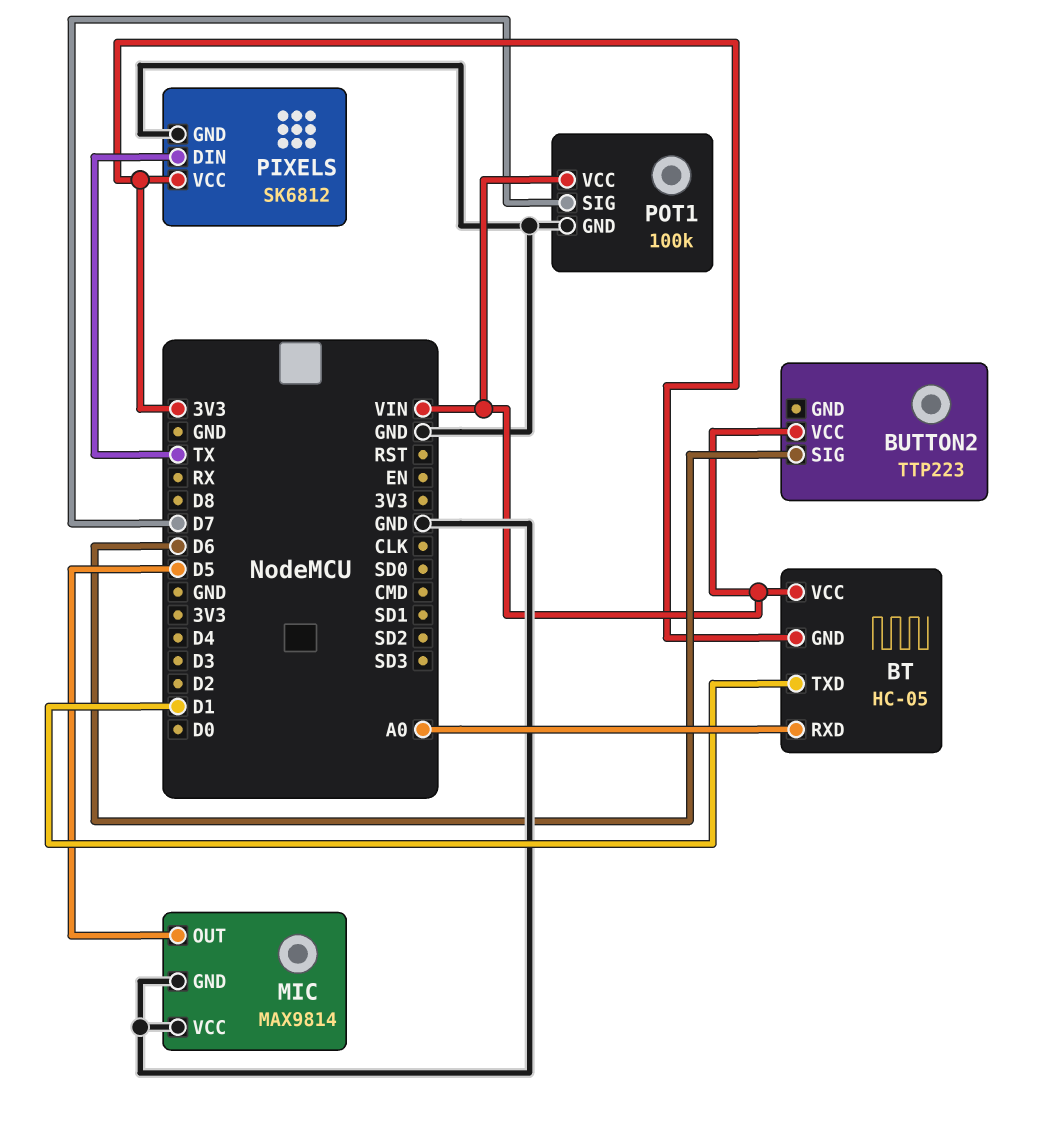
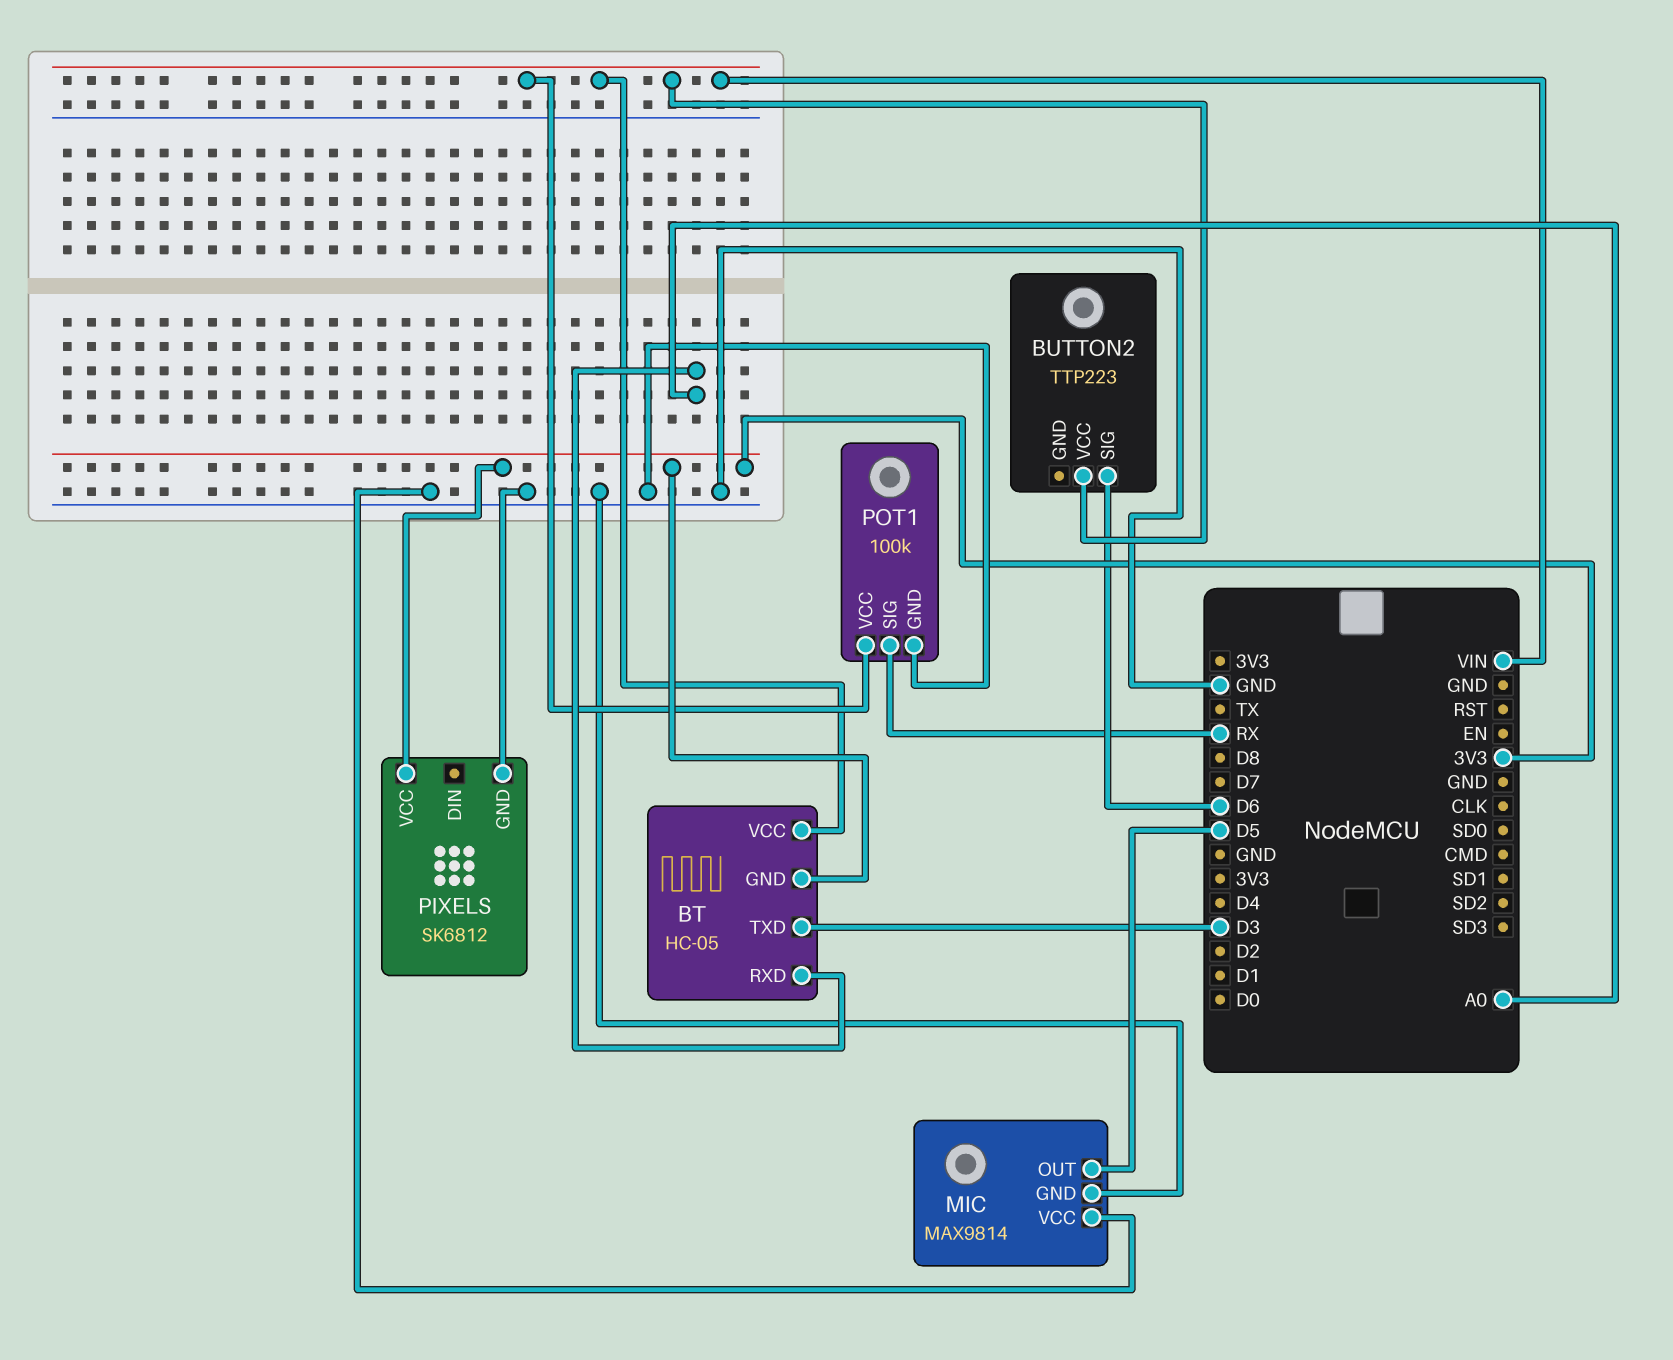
BT pin TXD: D1 -> D3
PIXELS pin DIN: TX -> none
POT1 pin SIG: D7 -> RX

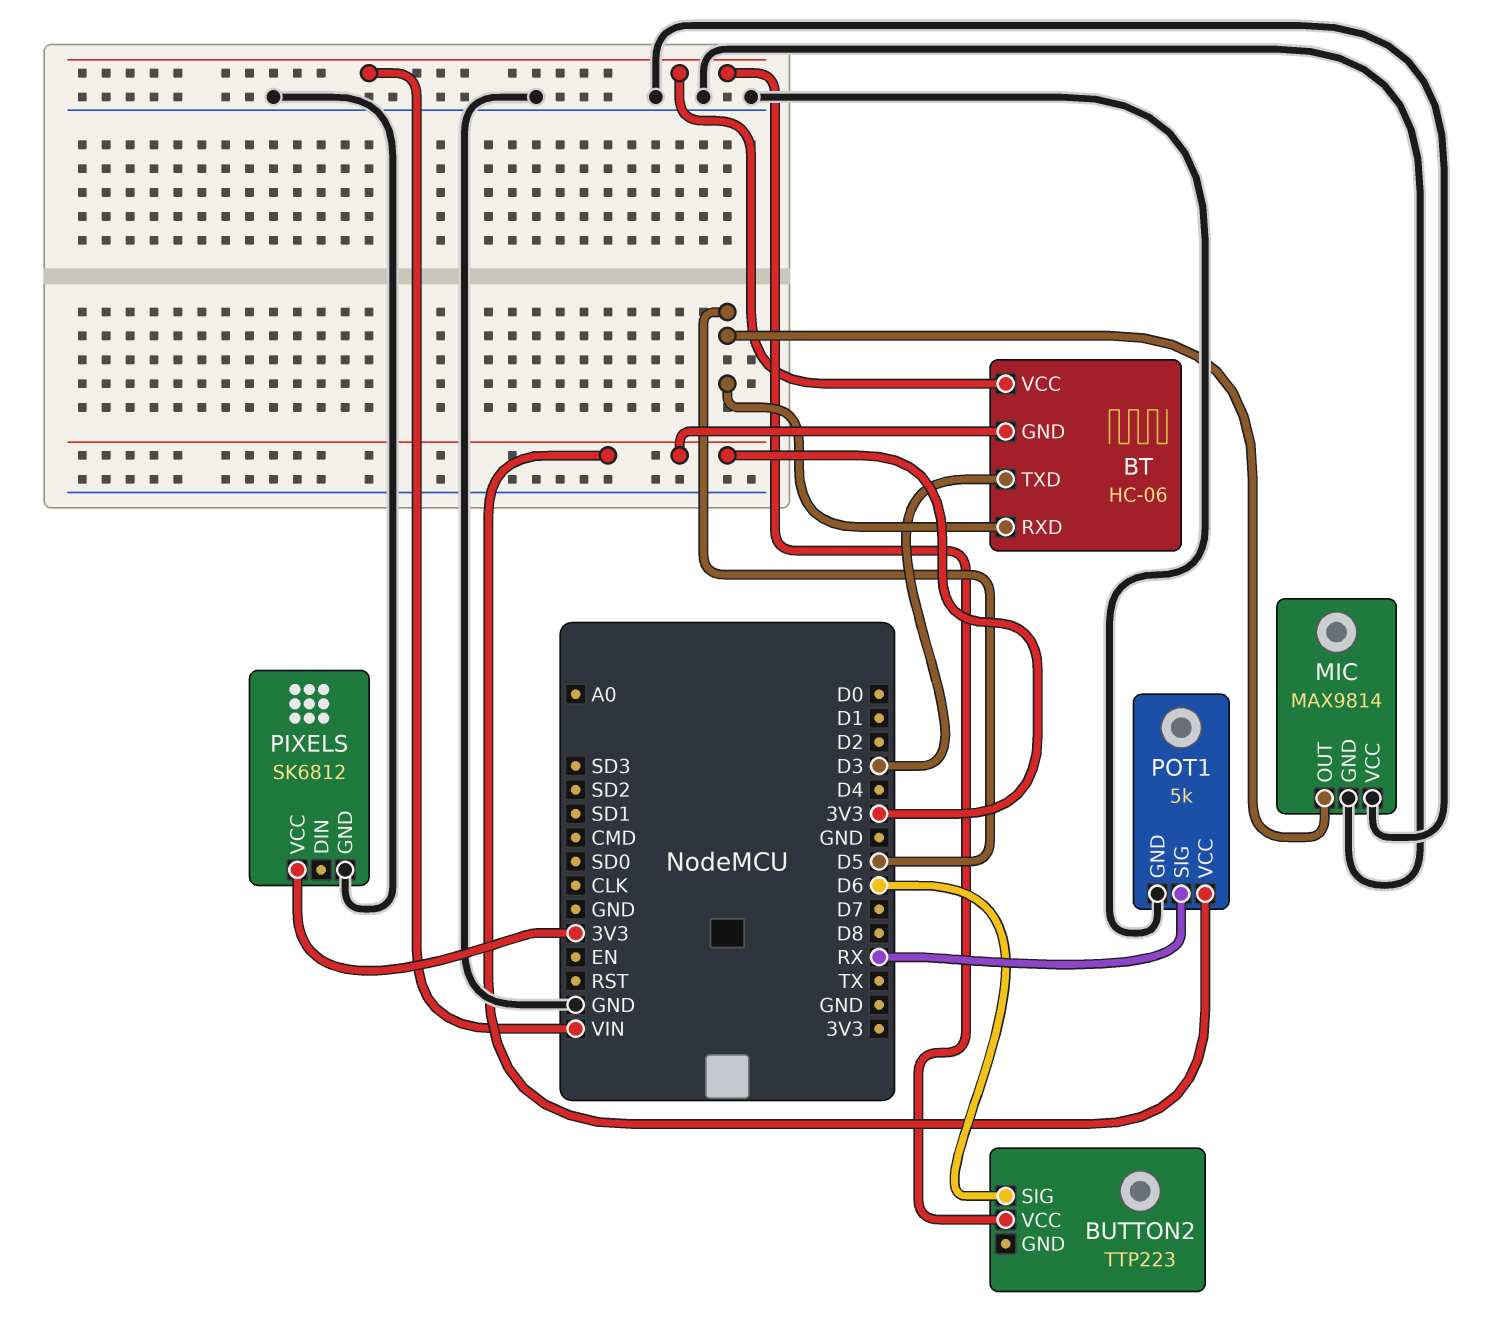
BT: HC-05 -> HC-06
BT pin RXD: A0 -> D5
POT1: 100k -> 5k
POT1 pin VCC: VIN -> 3V3

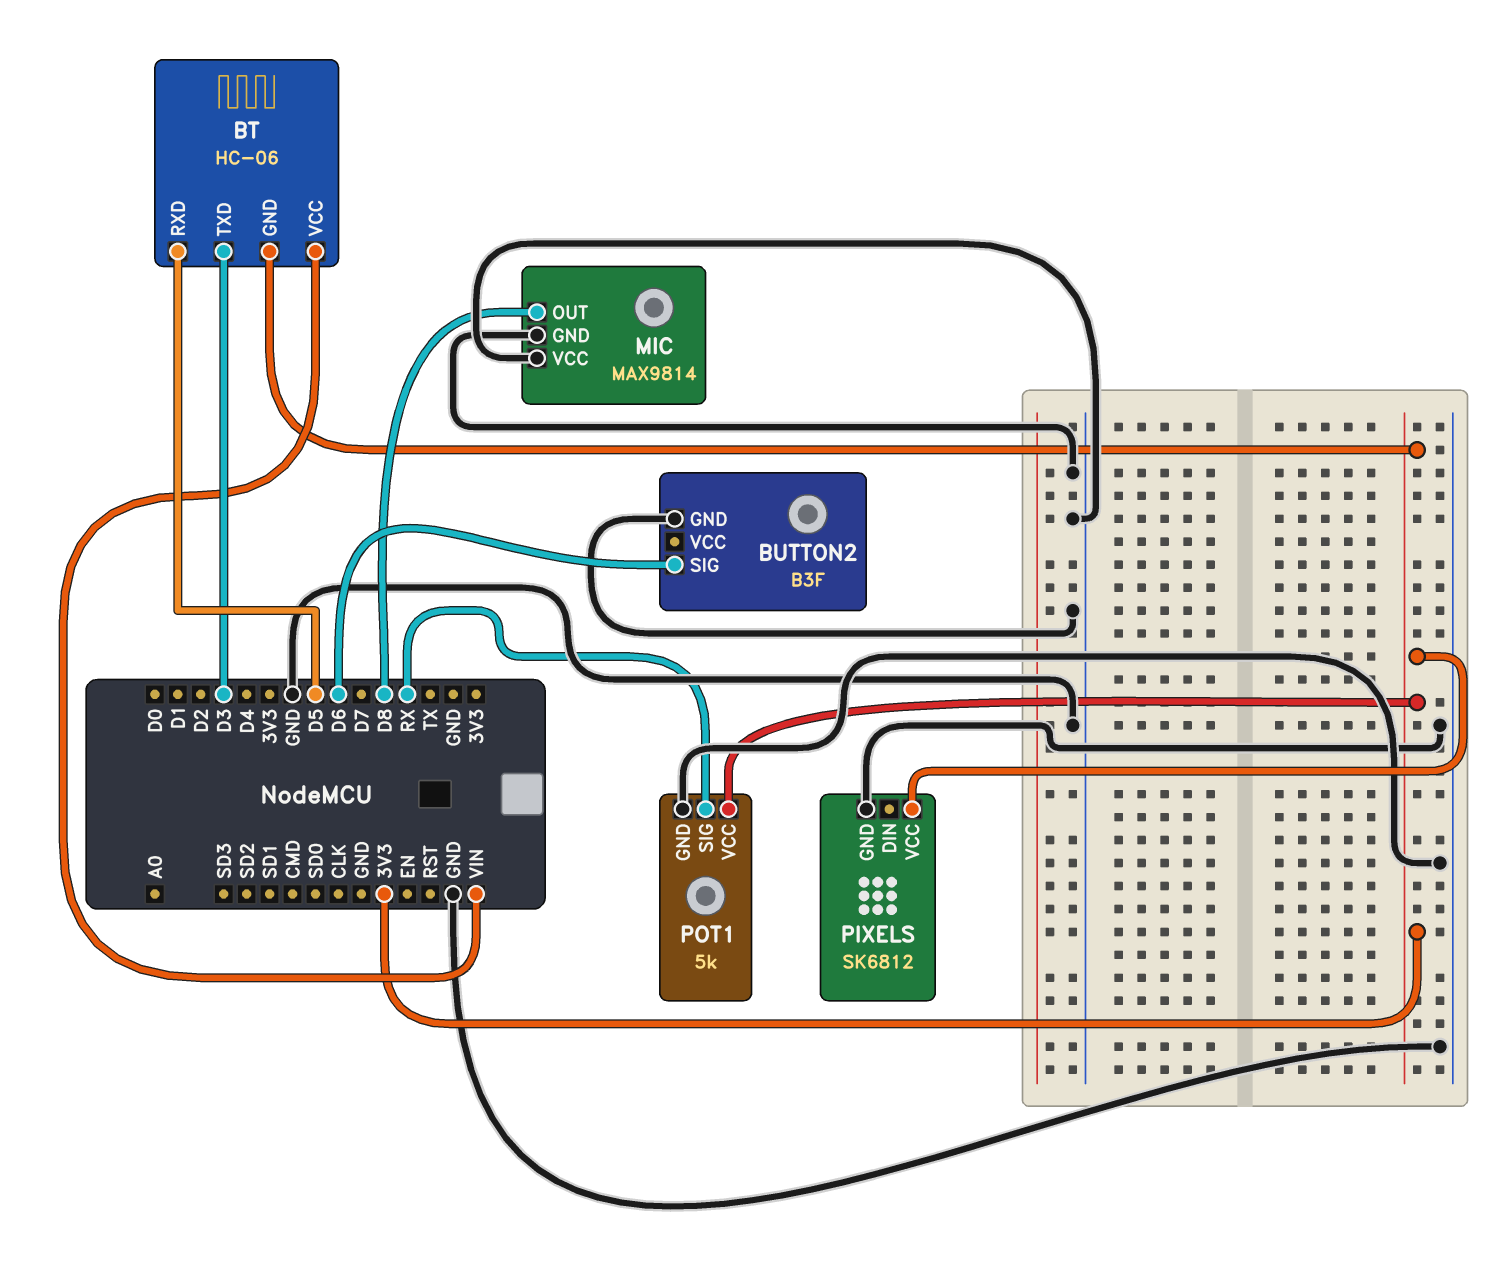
BUTTON2: TTP223 -> B3F
BUTTON2 pin GND: none -> GND
BUTTON2 pin VCC: VIN -> none
MIC pin OUT: D5 -> D8

